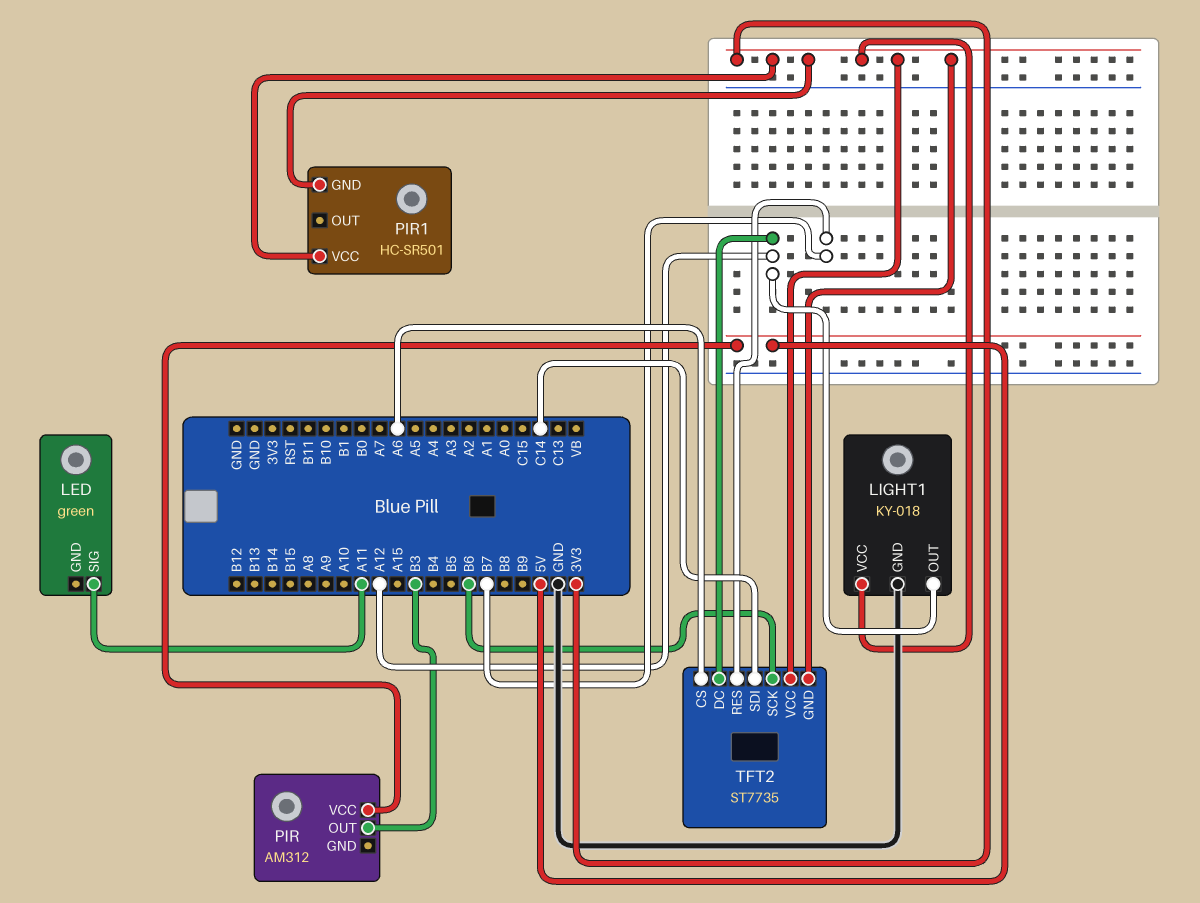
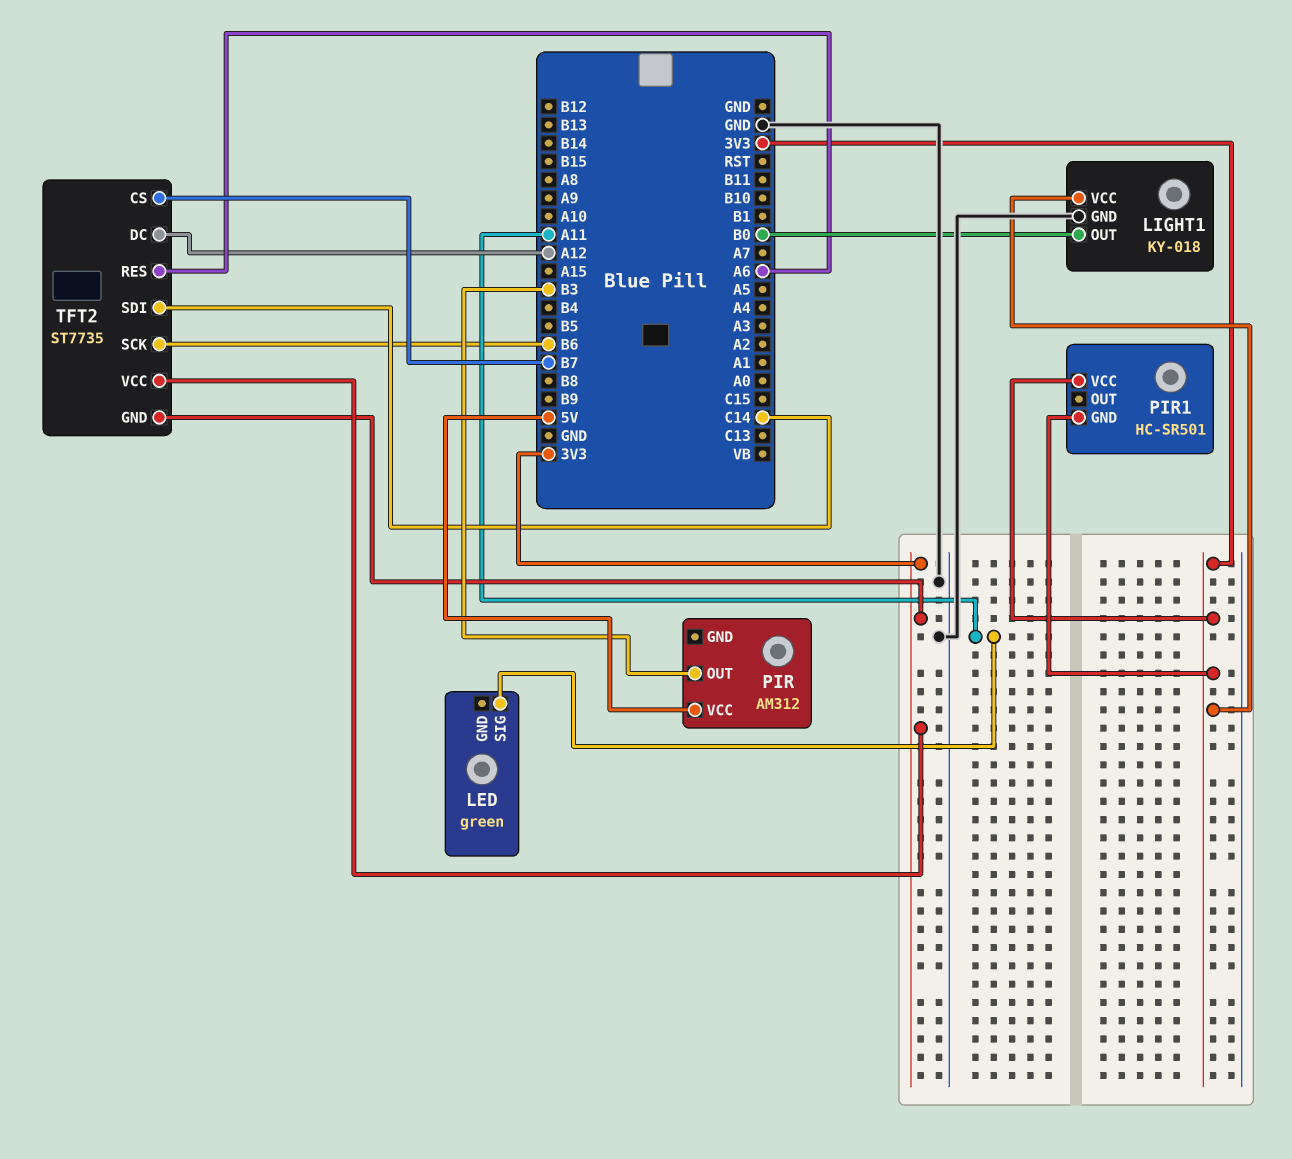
LIGHT1 pin OUT: A12 -> B0
TFT2 pin CS: A6 -> B7
TFT2 pin RES: B7 -> A6

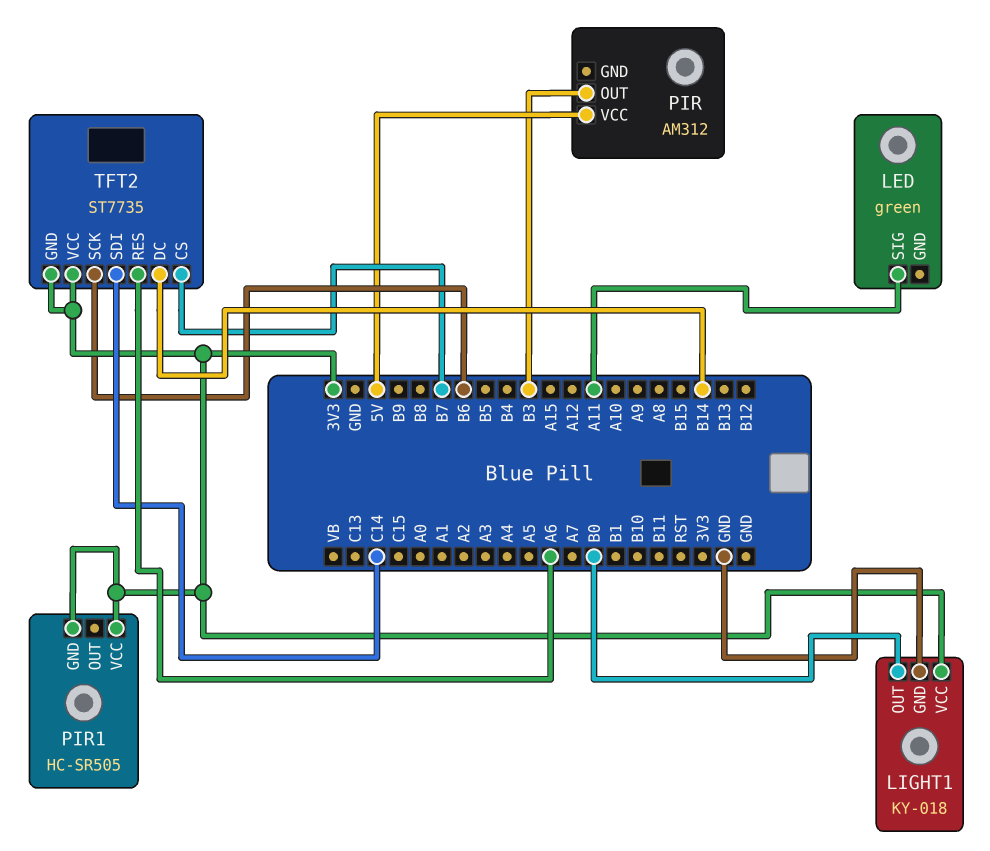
PIR1: HC-SR501 -> HC-SR505
TFT2 pin DC: A12 -> B14

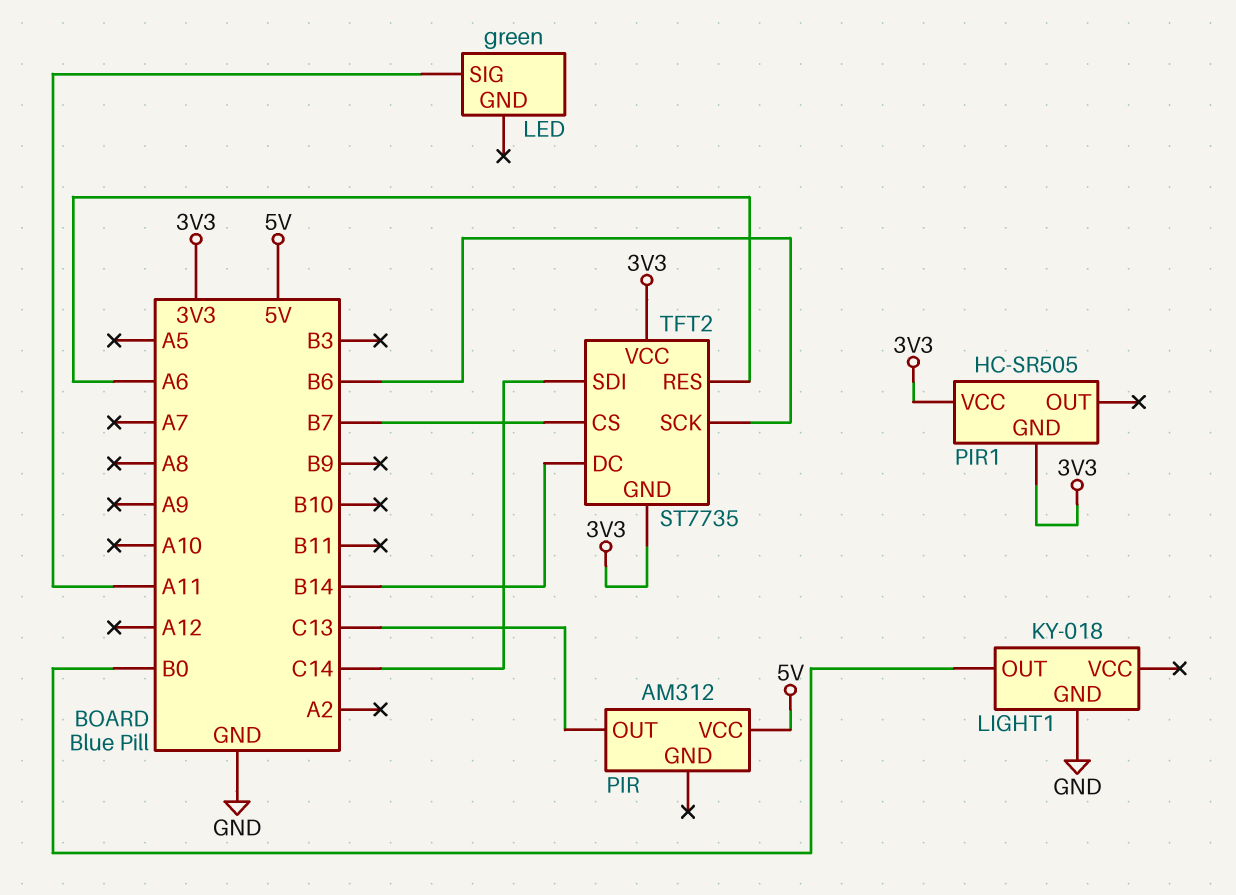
LIGHT1 pin VCC: 3V3 -> none
PIR pin OUT: B3 -> C13

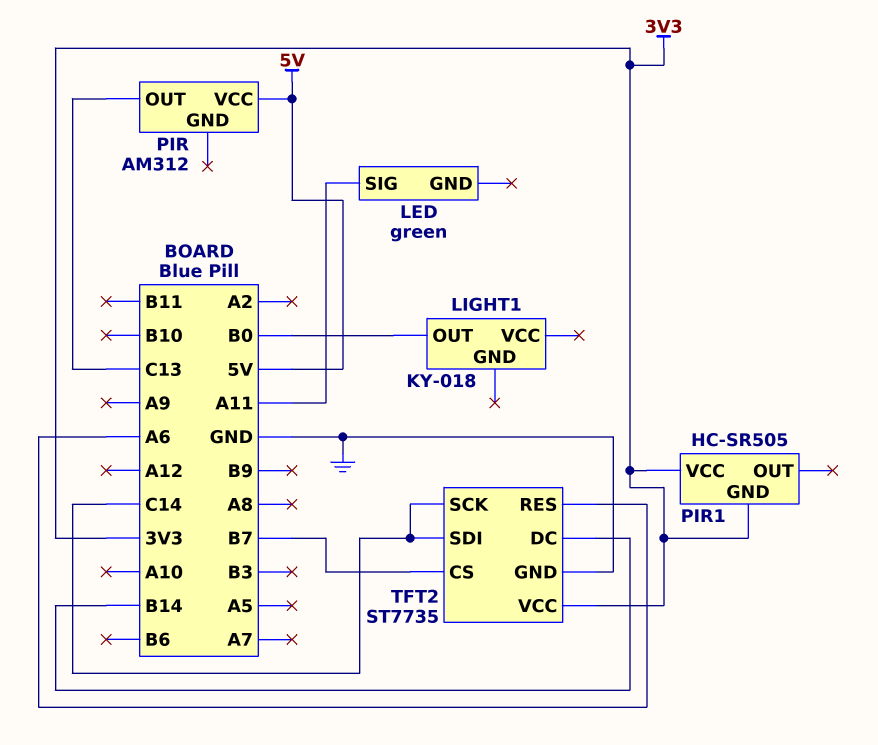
LIGHT1 pin GND: GND -> none
TFT2 pin GND: 3V3 -> GND
TFT2 pin SCK: B6 -> C14

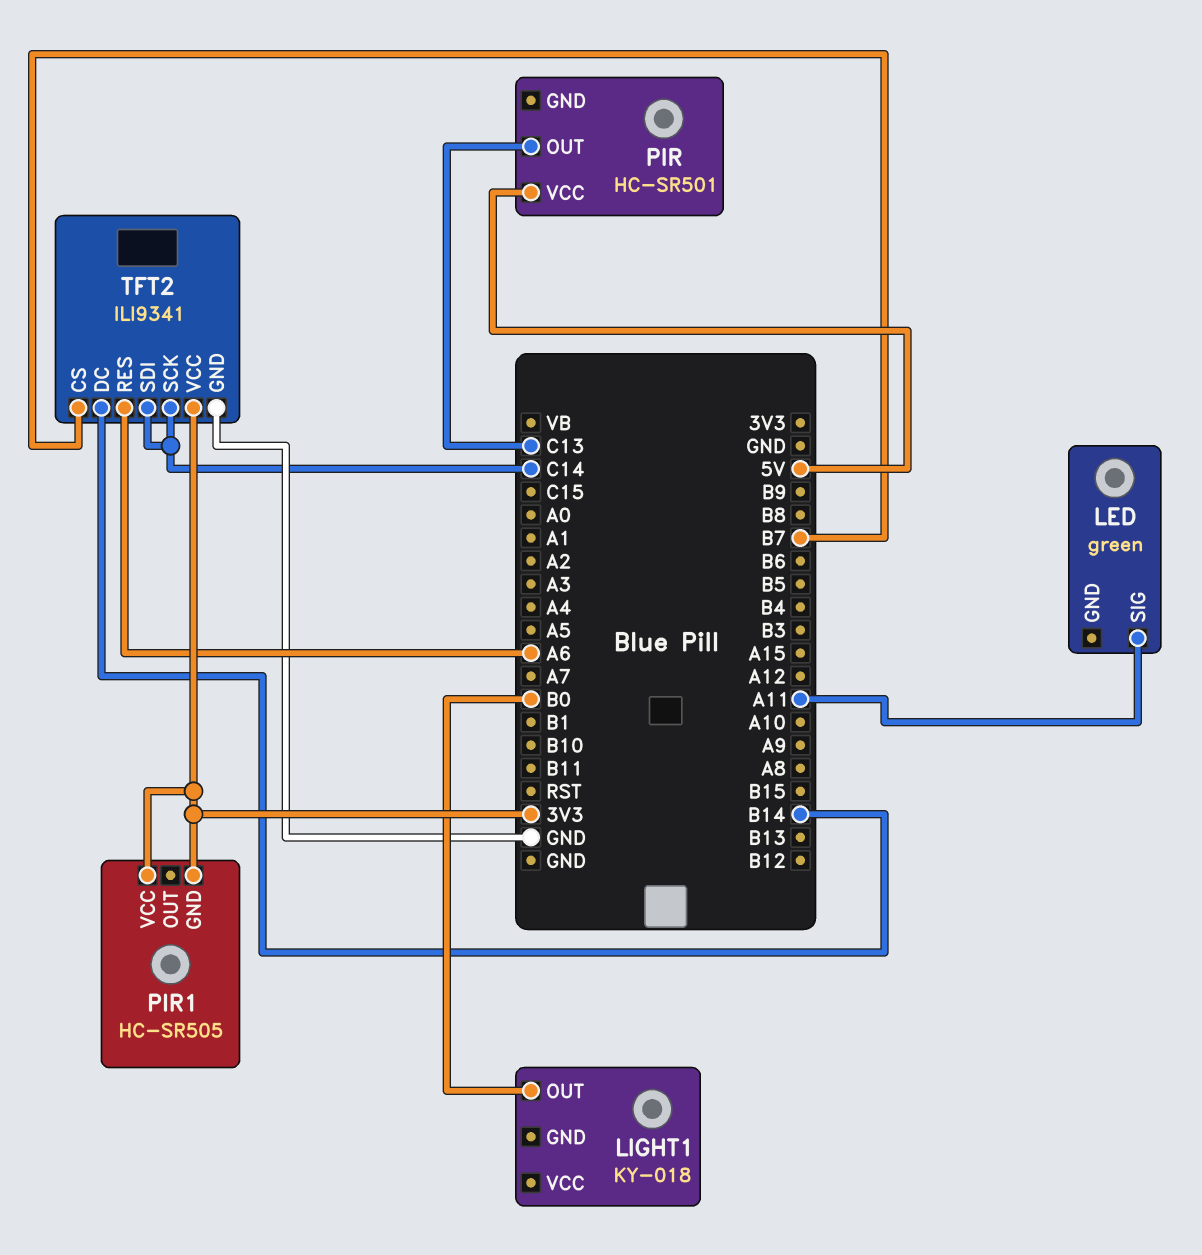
PIR: AM312 -> HC-SR501
TFT2: ST7735 -> ILI9341

